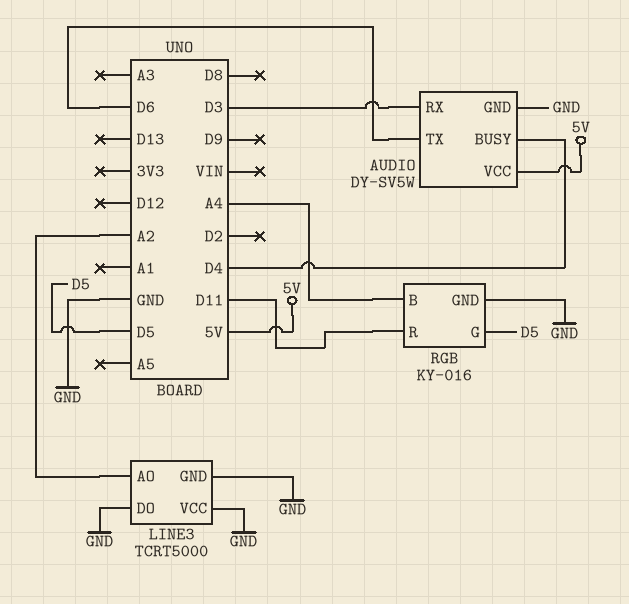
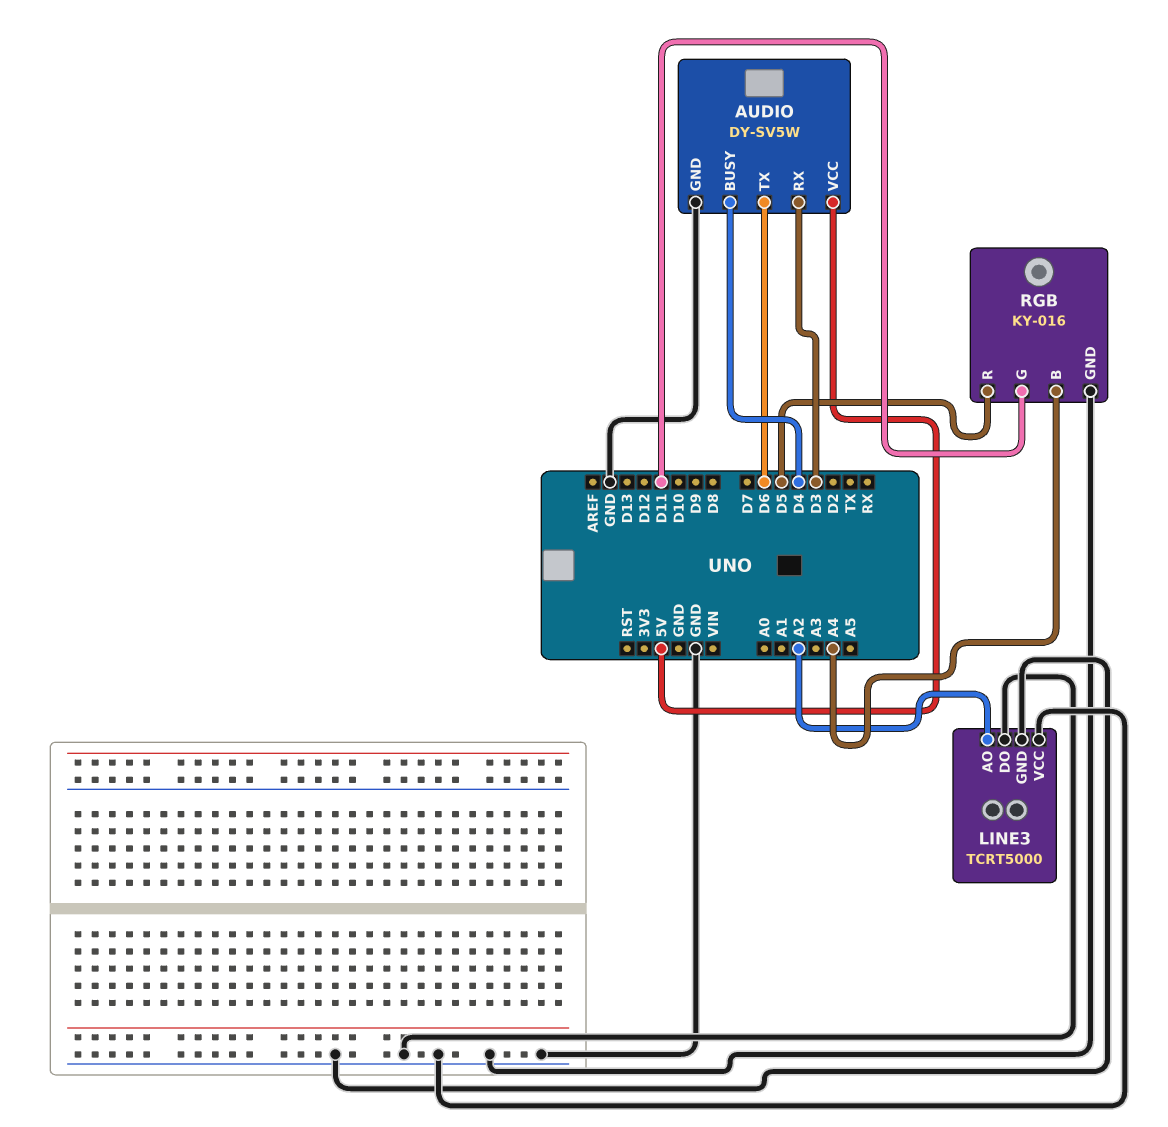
RGB pin G: D5 -> D11
RGB pin R: D11 -> D5

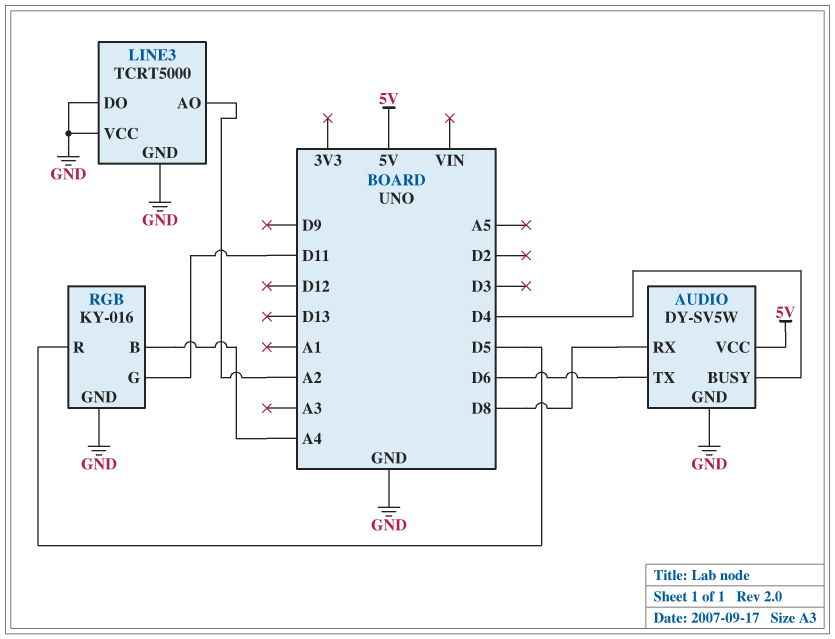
AUDIO pin RX: D3 -> D8

